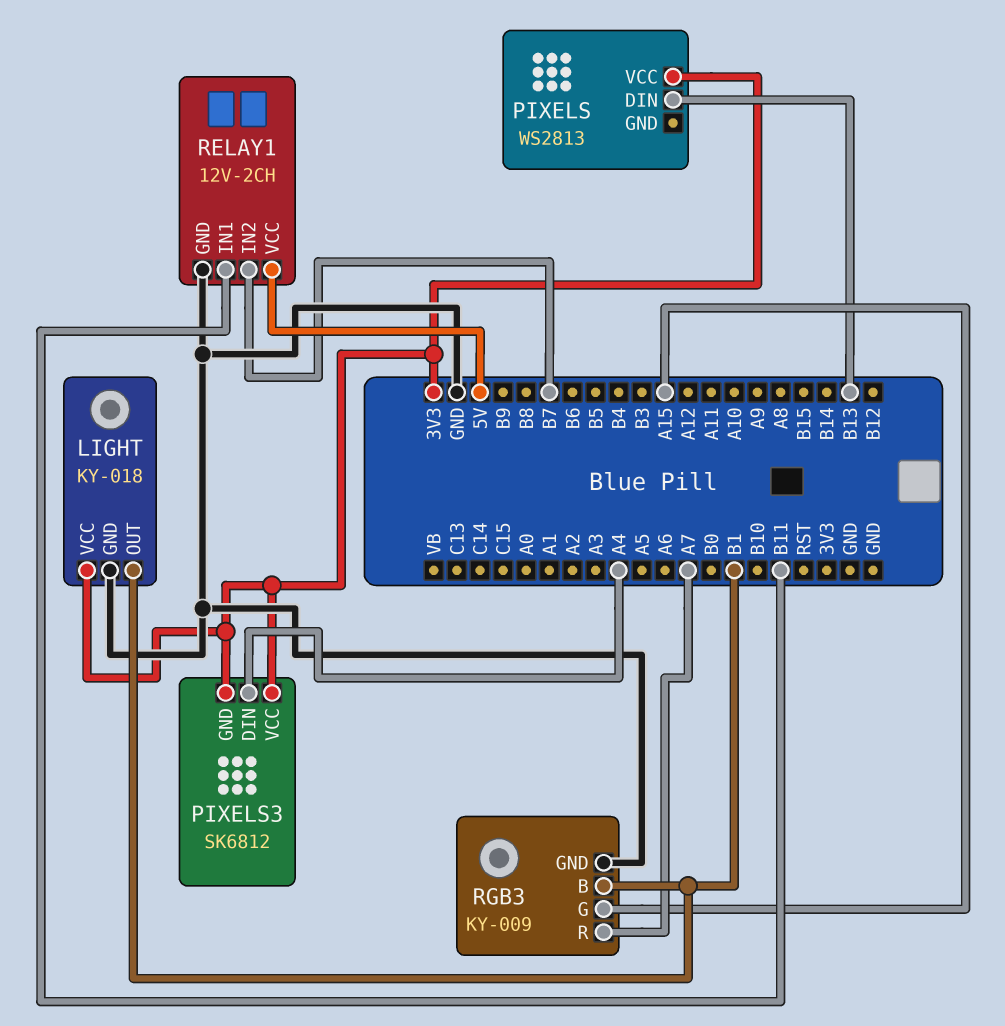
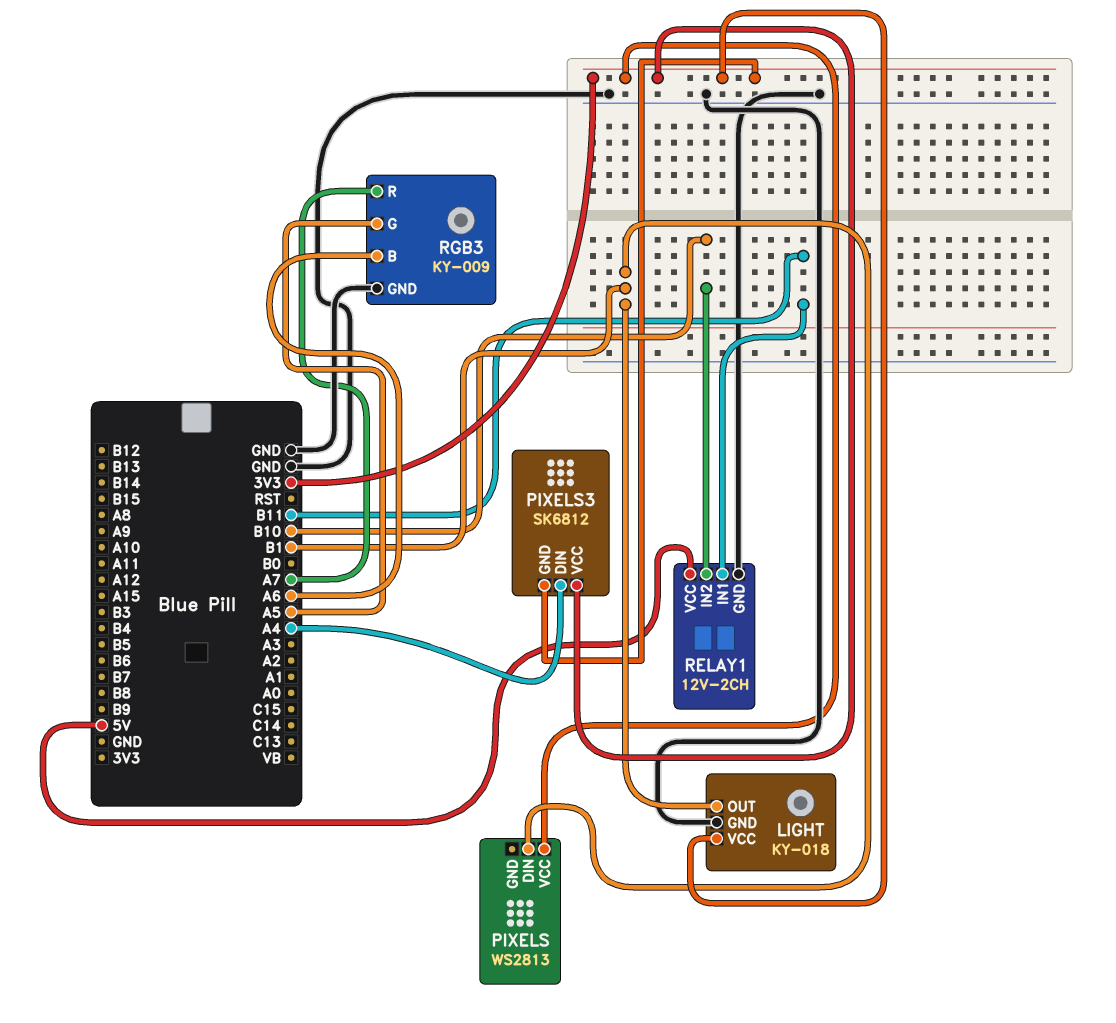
PIXELS pin DIN: B13 -> B1
RELAY1 pin IN2: B7 -> B10
RGB3 pin B: B1 -> A6
RGB3 pin G: A15 -> A5

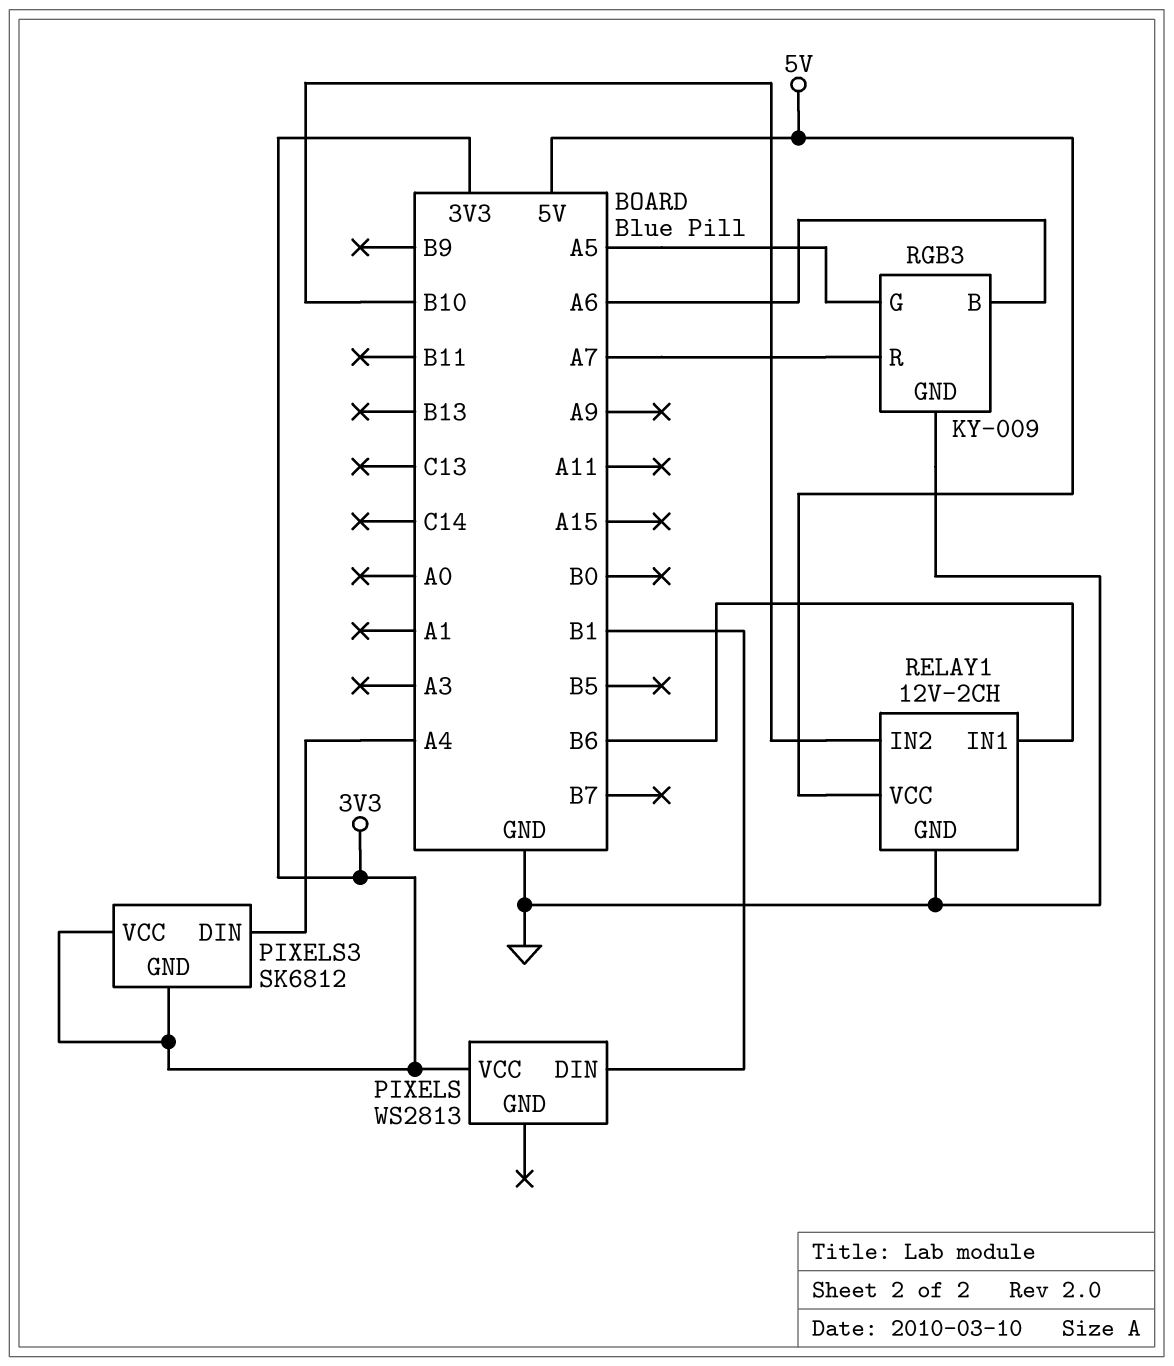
LIGHT: KY-018 -> none
LIGHT pin GND: GND -> none
LIGHT pin OUT: B1 -> none
LIGHT pin VCC: 3V3 -> none
RELAY1 pin IN1: B11 -> B6

